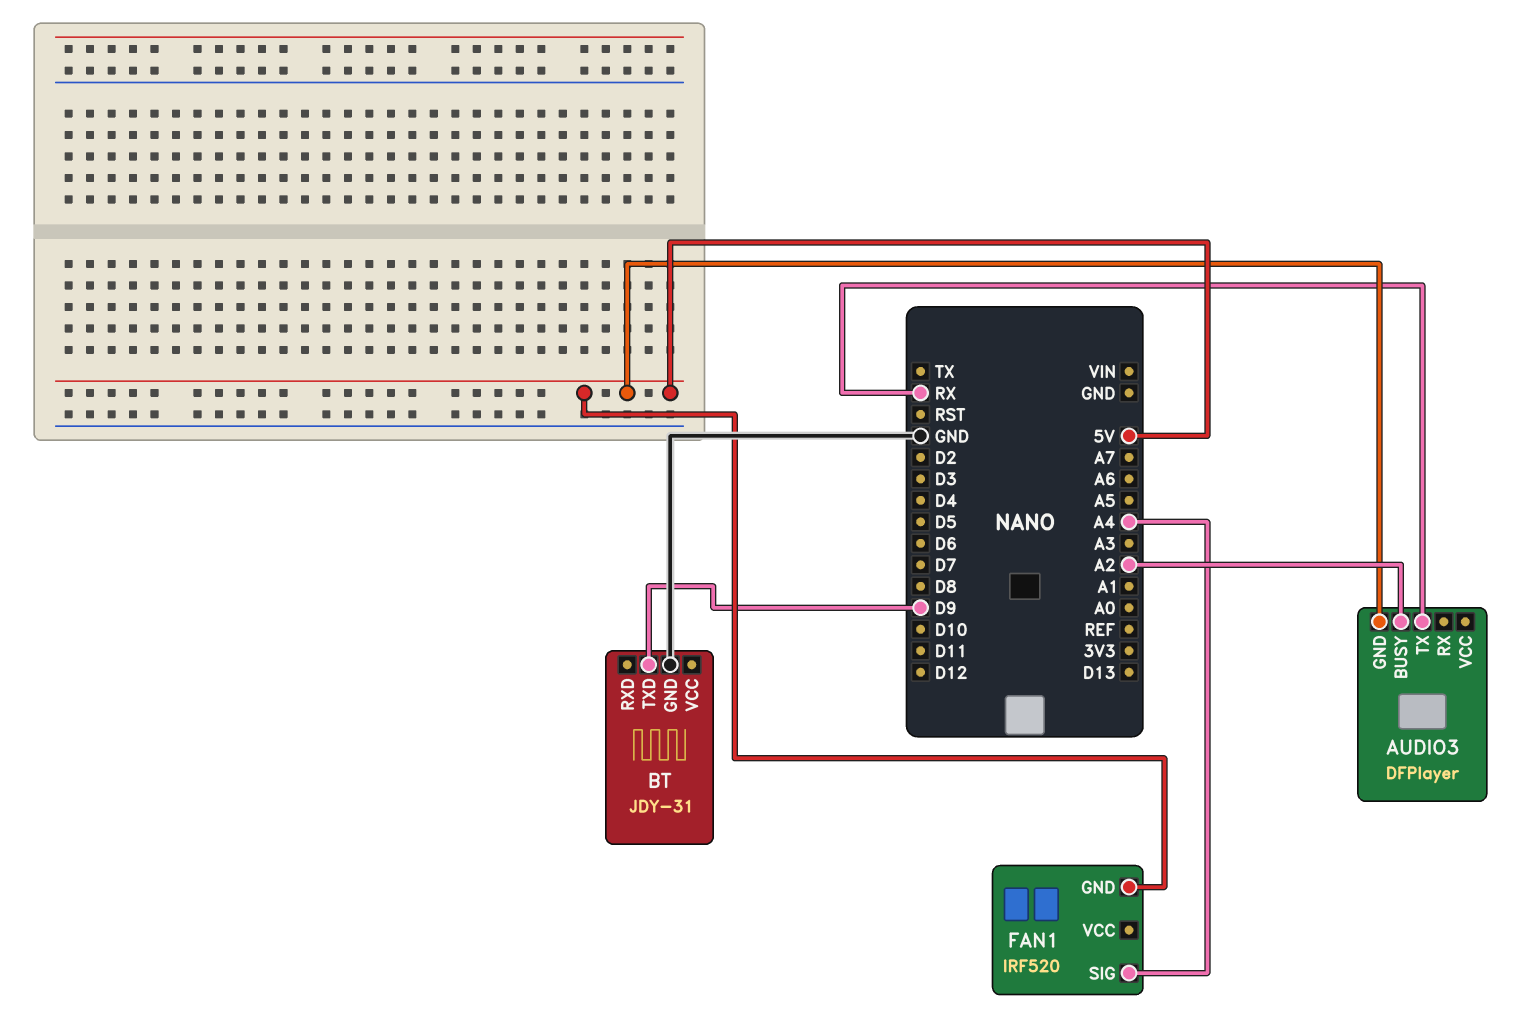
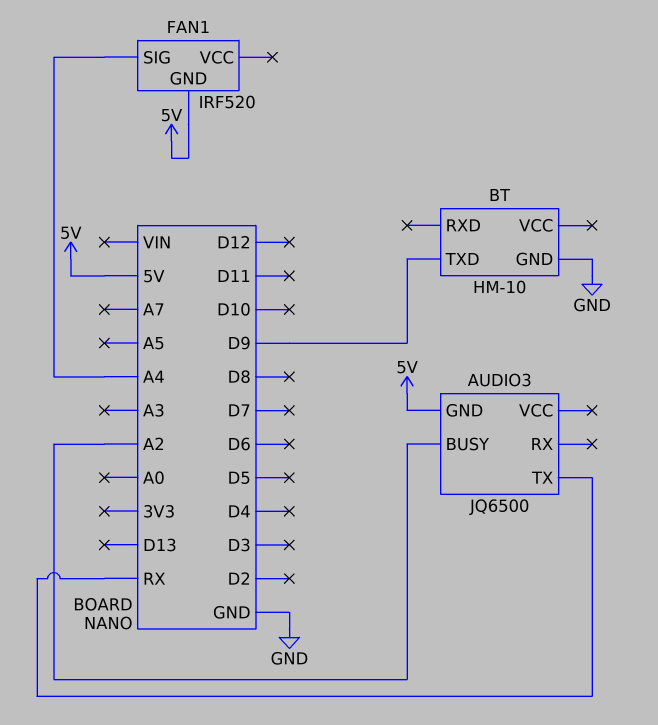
AUDIO3: DFPlayer -> JQ6500
BT: JDY-31 -> HM-10

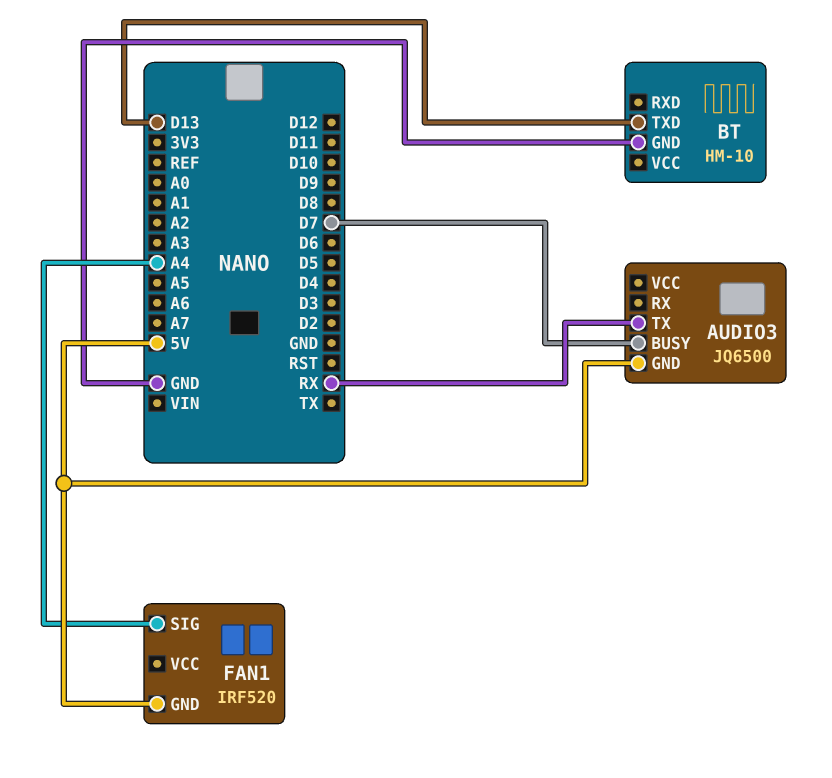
AUDIO3 pin BUSY: A2 -> D7
BT pin TXD: D9 -> D13

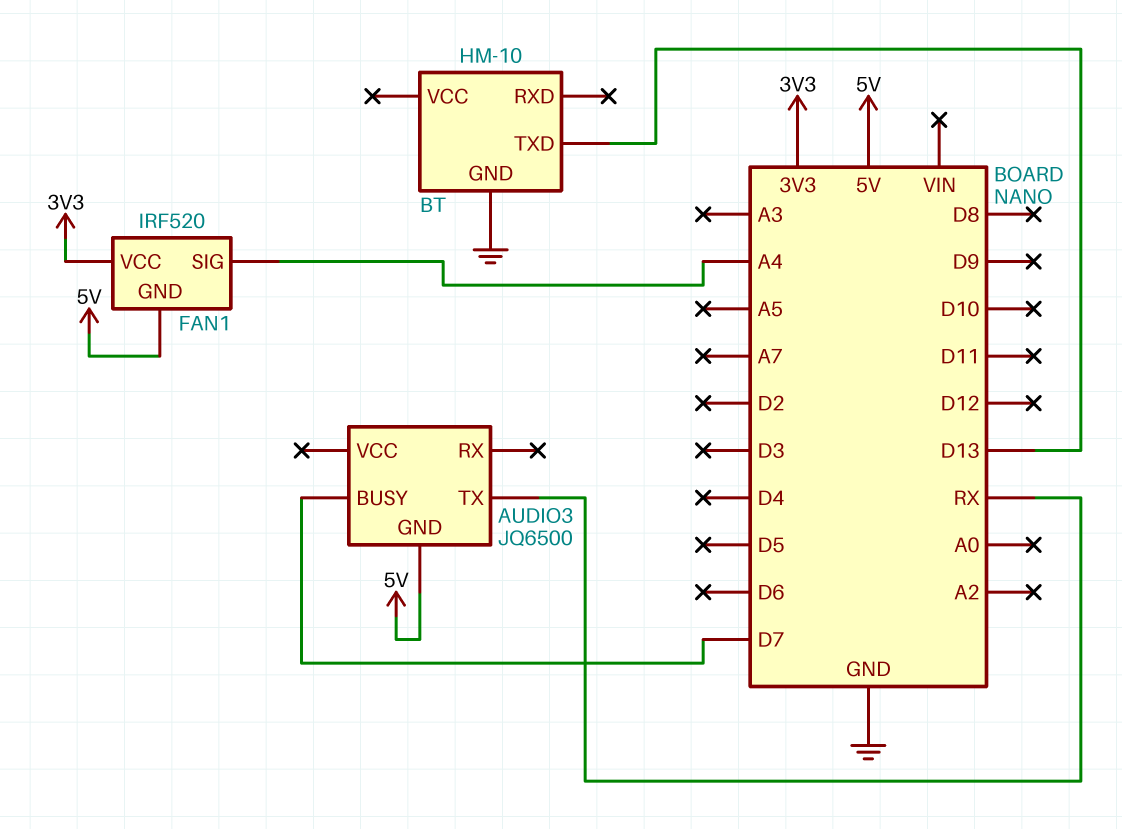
FAN1 pin VCC: none -> 3V3

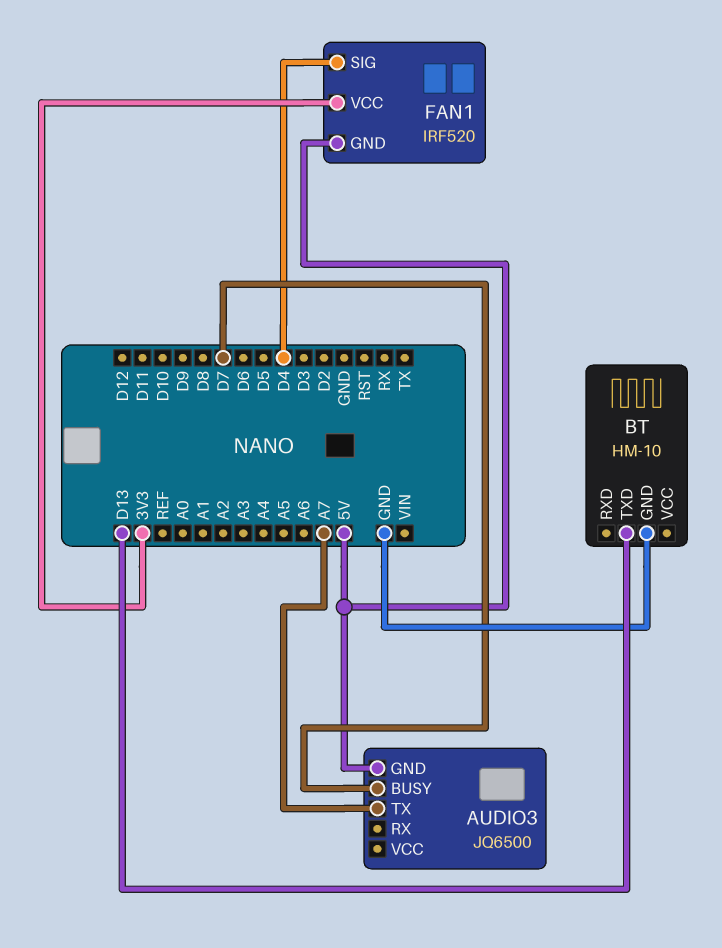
AUDIO3 pin TX: RX -> A7
FAN1 pin SIG: A4 -> D4

